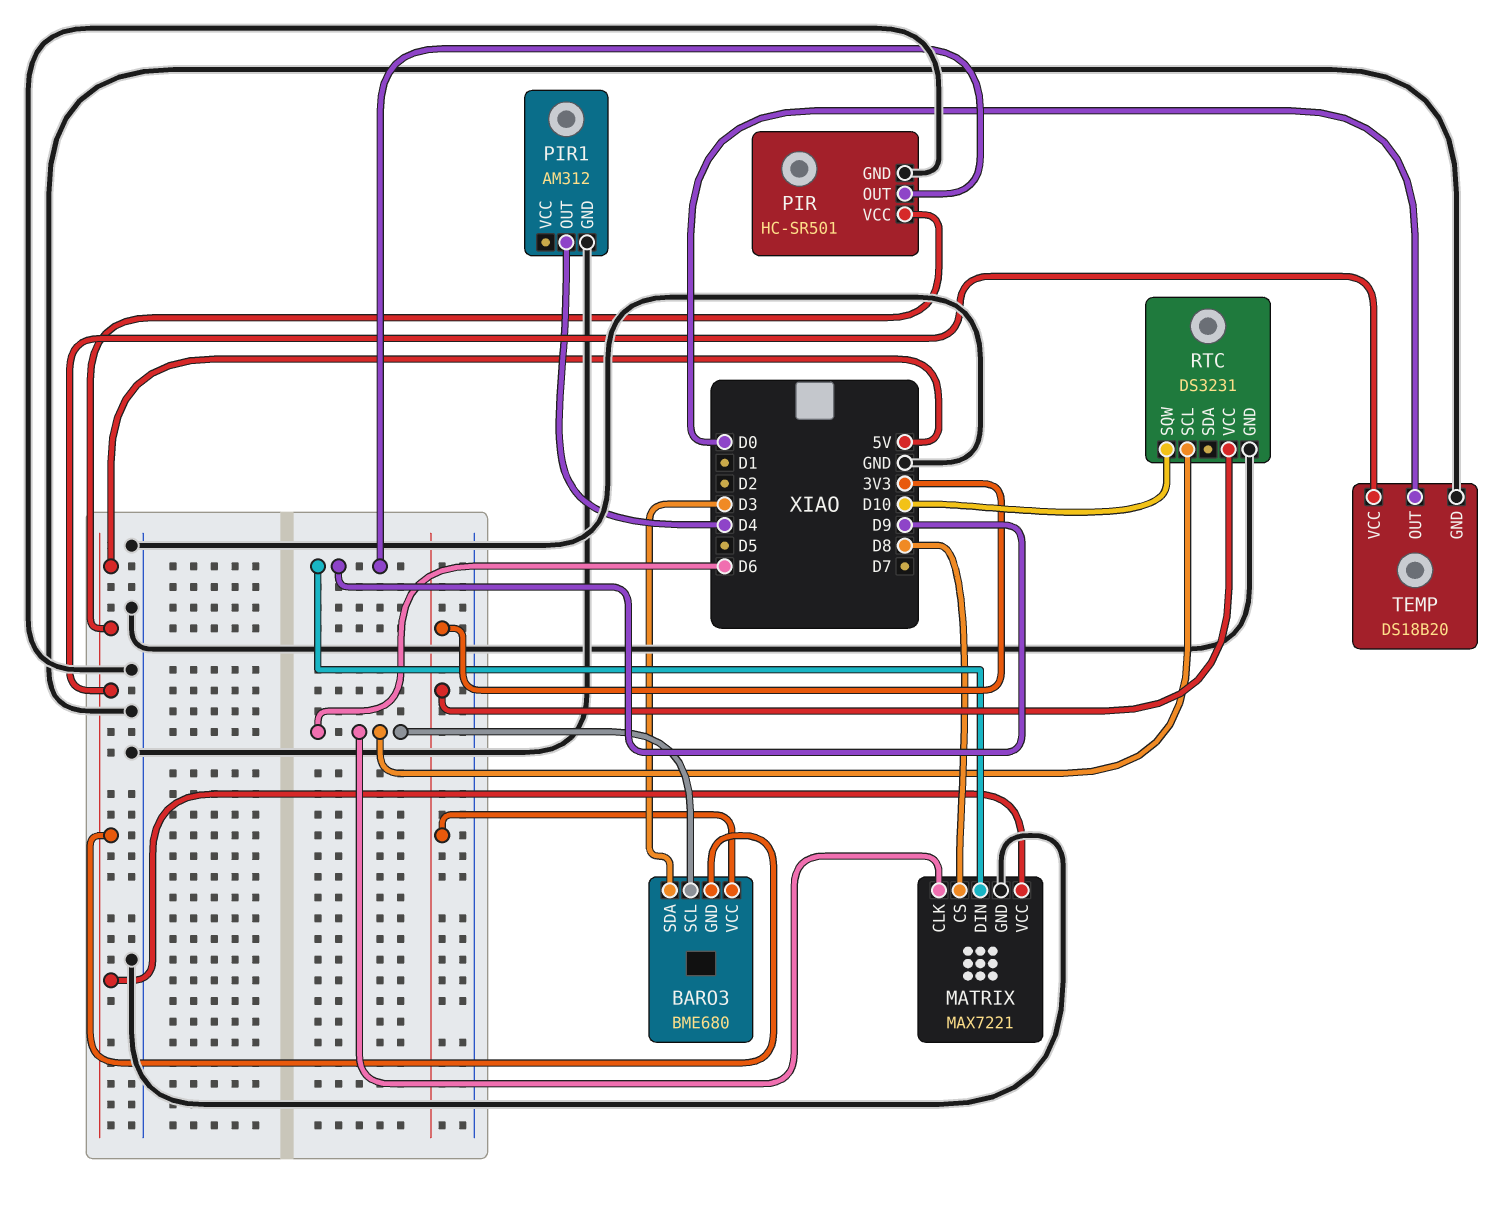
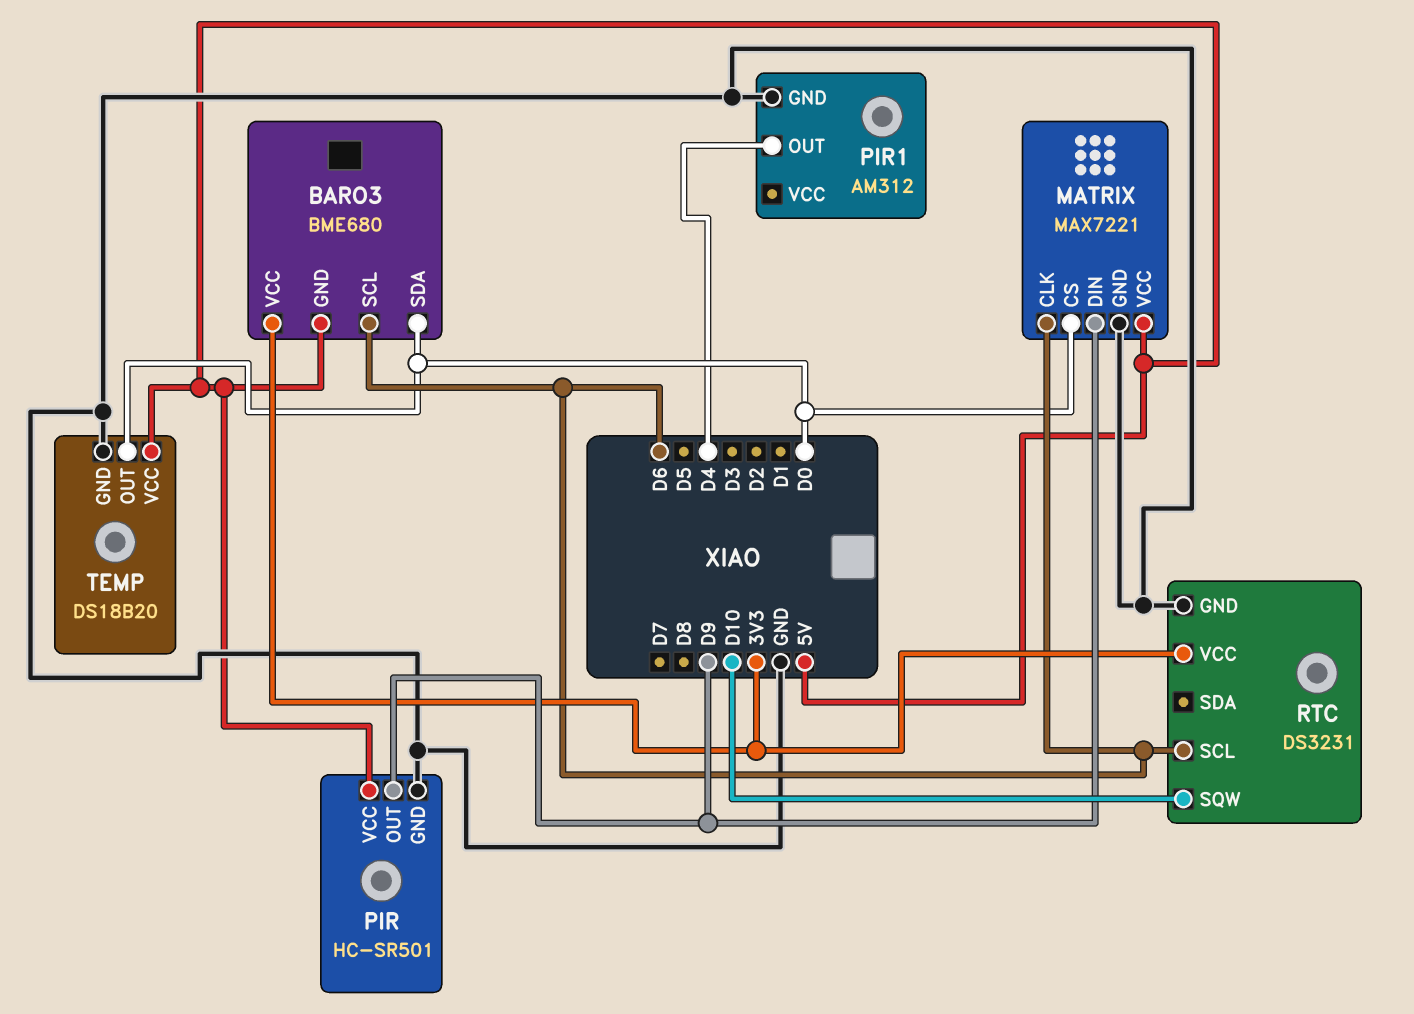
BARO3 pin SDA: D3 -> D0
MATRIX pin CS: D8 -> D0

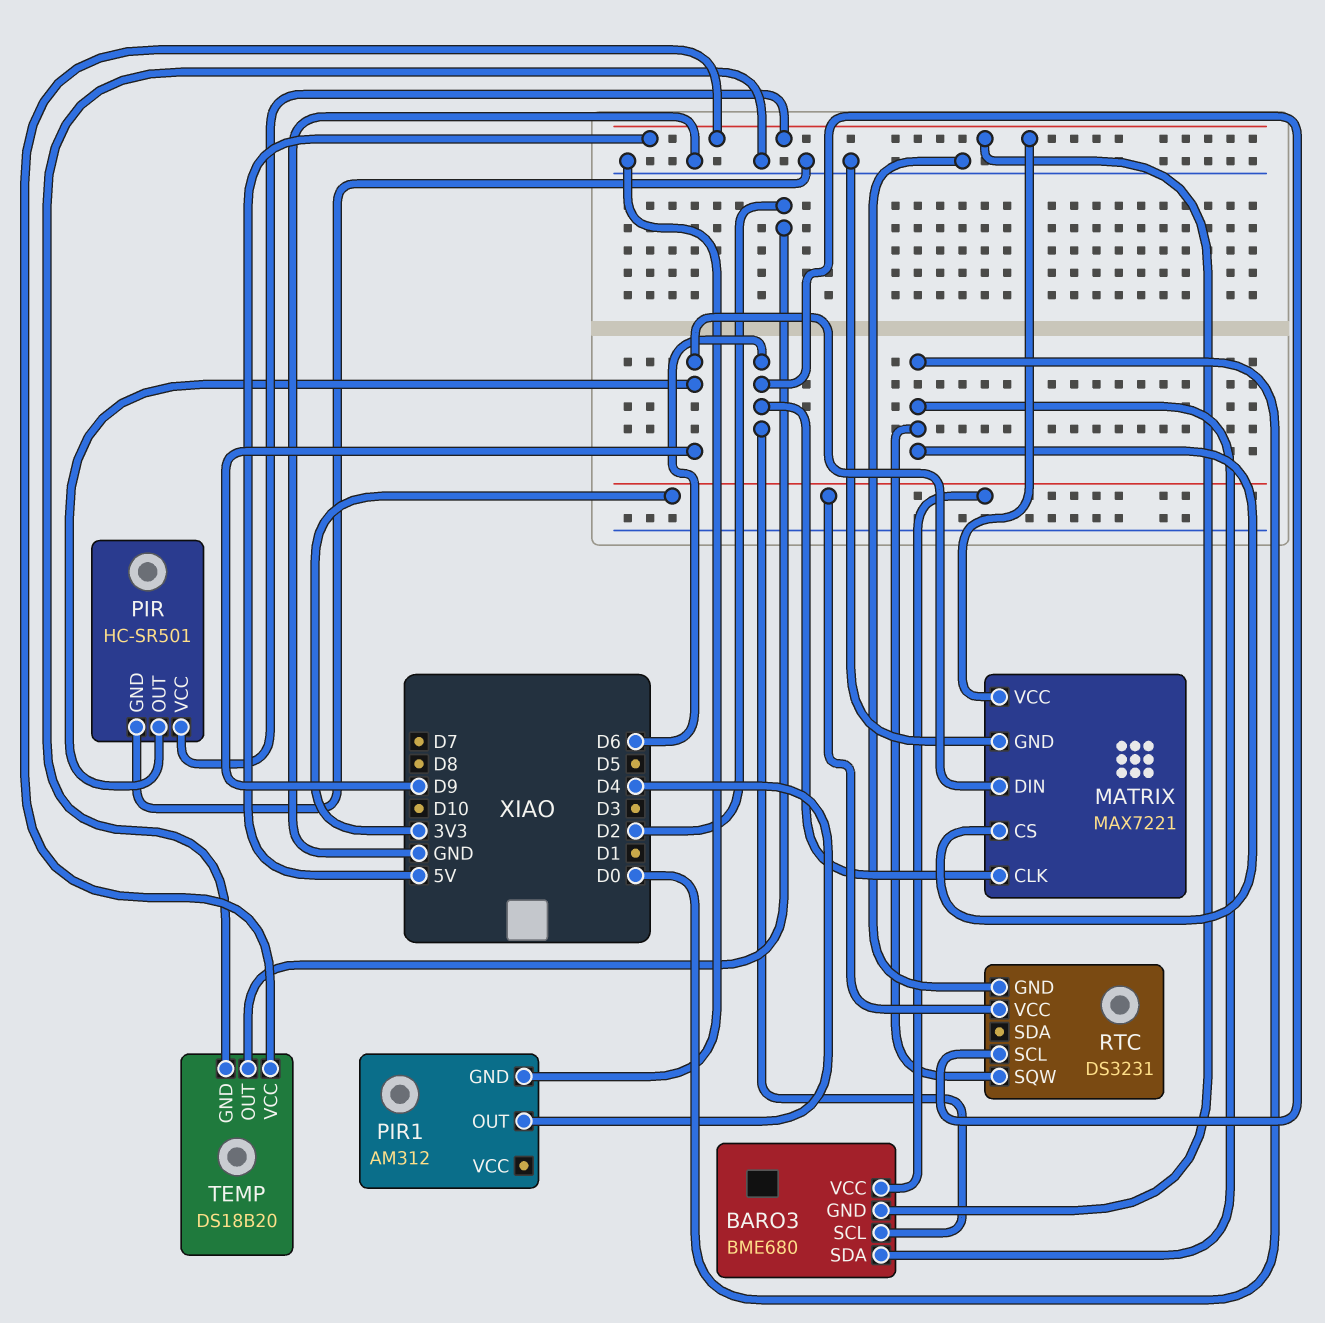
RTC pin SQW: D10 -> D0
TEMP pin OUT: D0 -> D2

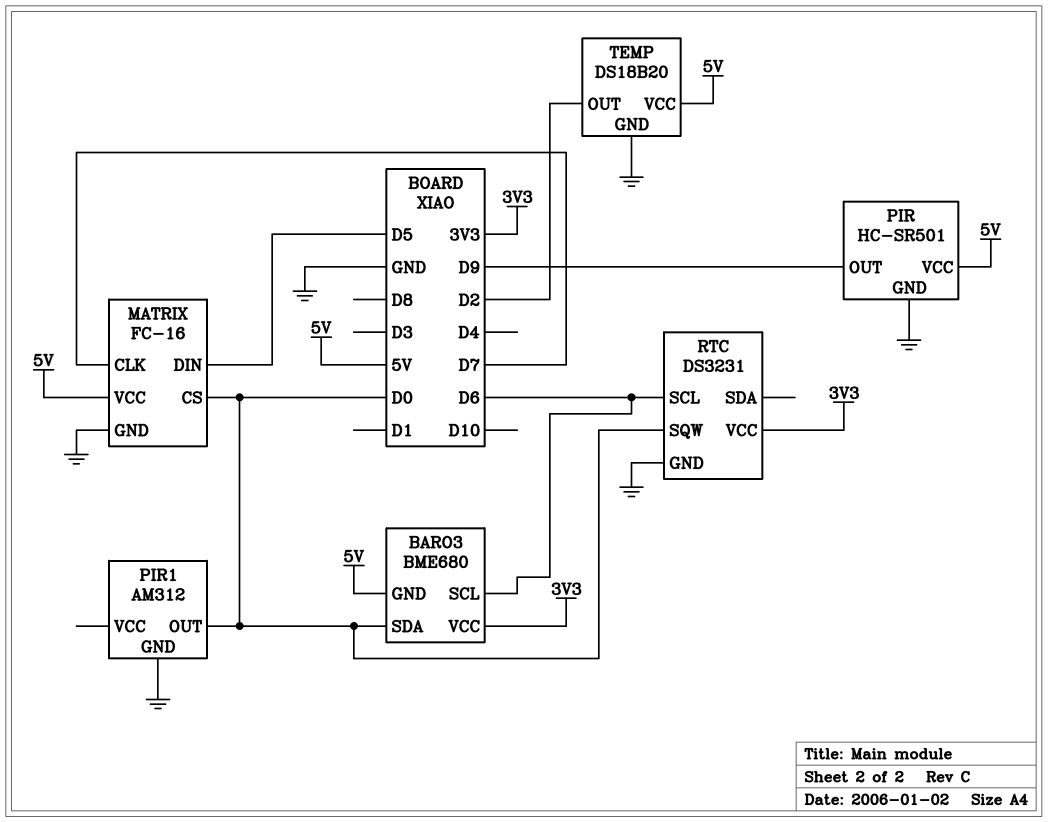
MATRIX: MAX7221 -> FC-16
MATRIX pin CLK: D6 -> D7
MATRIX pin DIN: D9 -> D5
PIR1 pin OUT: D4 -> D0

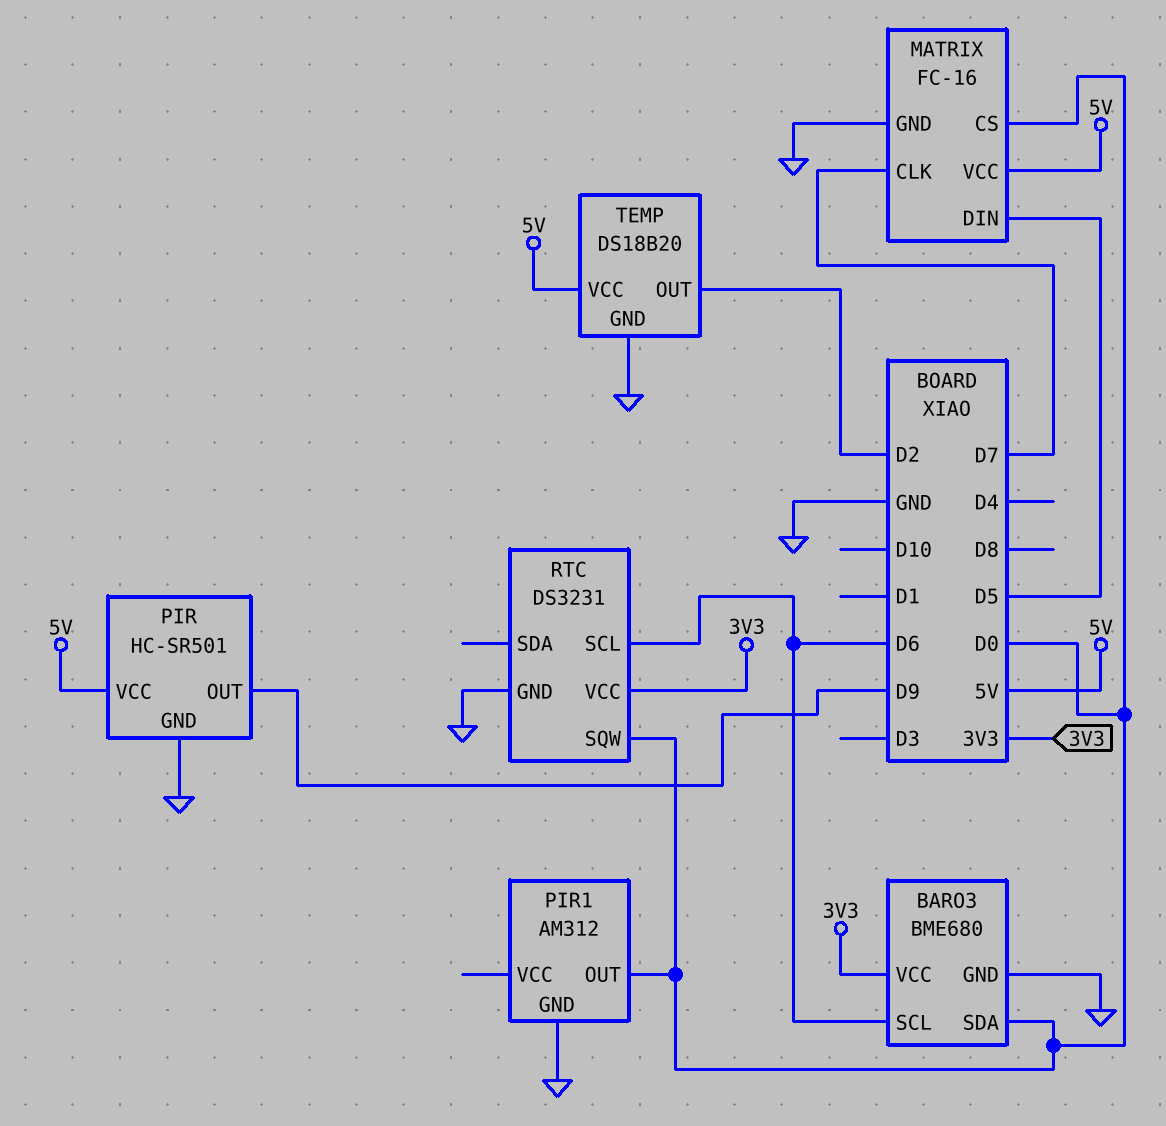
BARO3 pin GND: 5V -> GND

